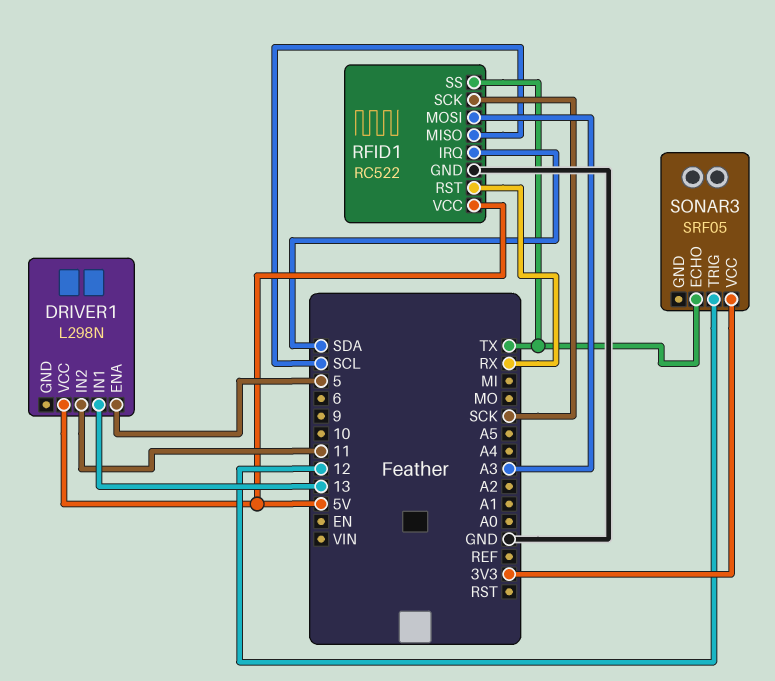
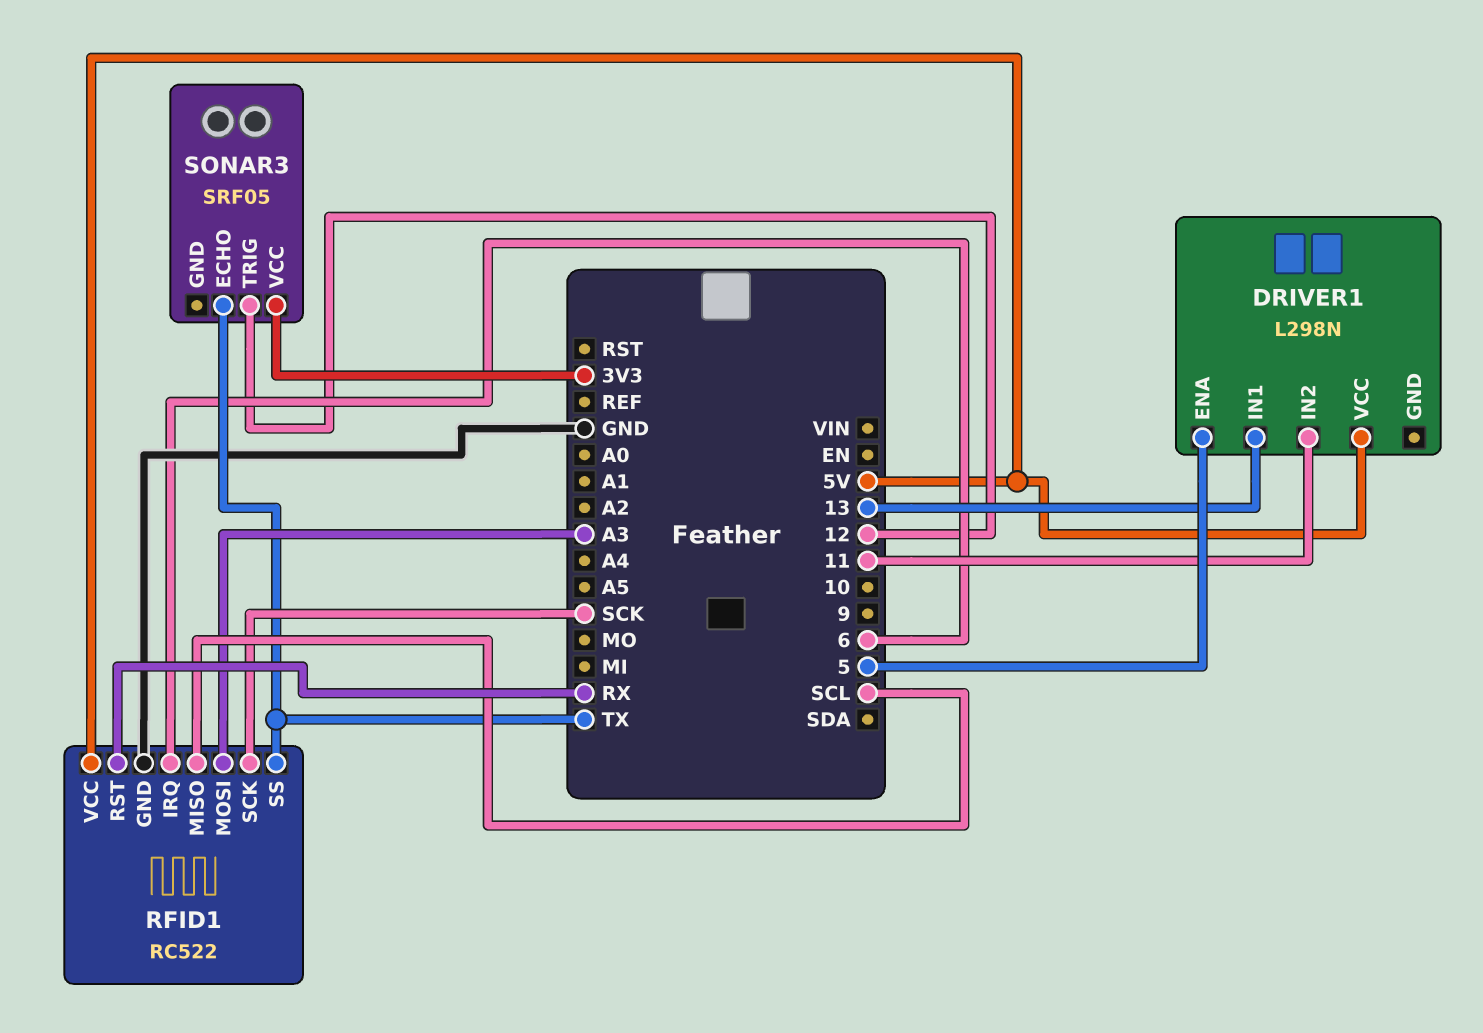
RFID1 pin IRQ: SDA -> 6

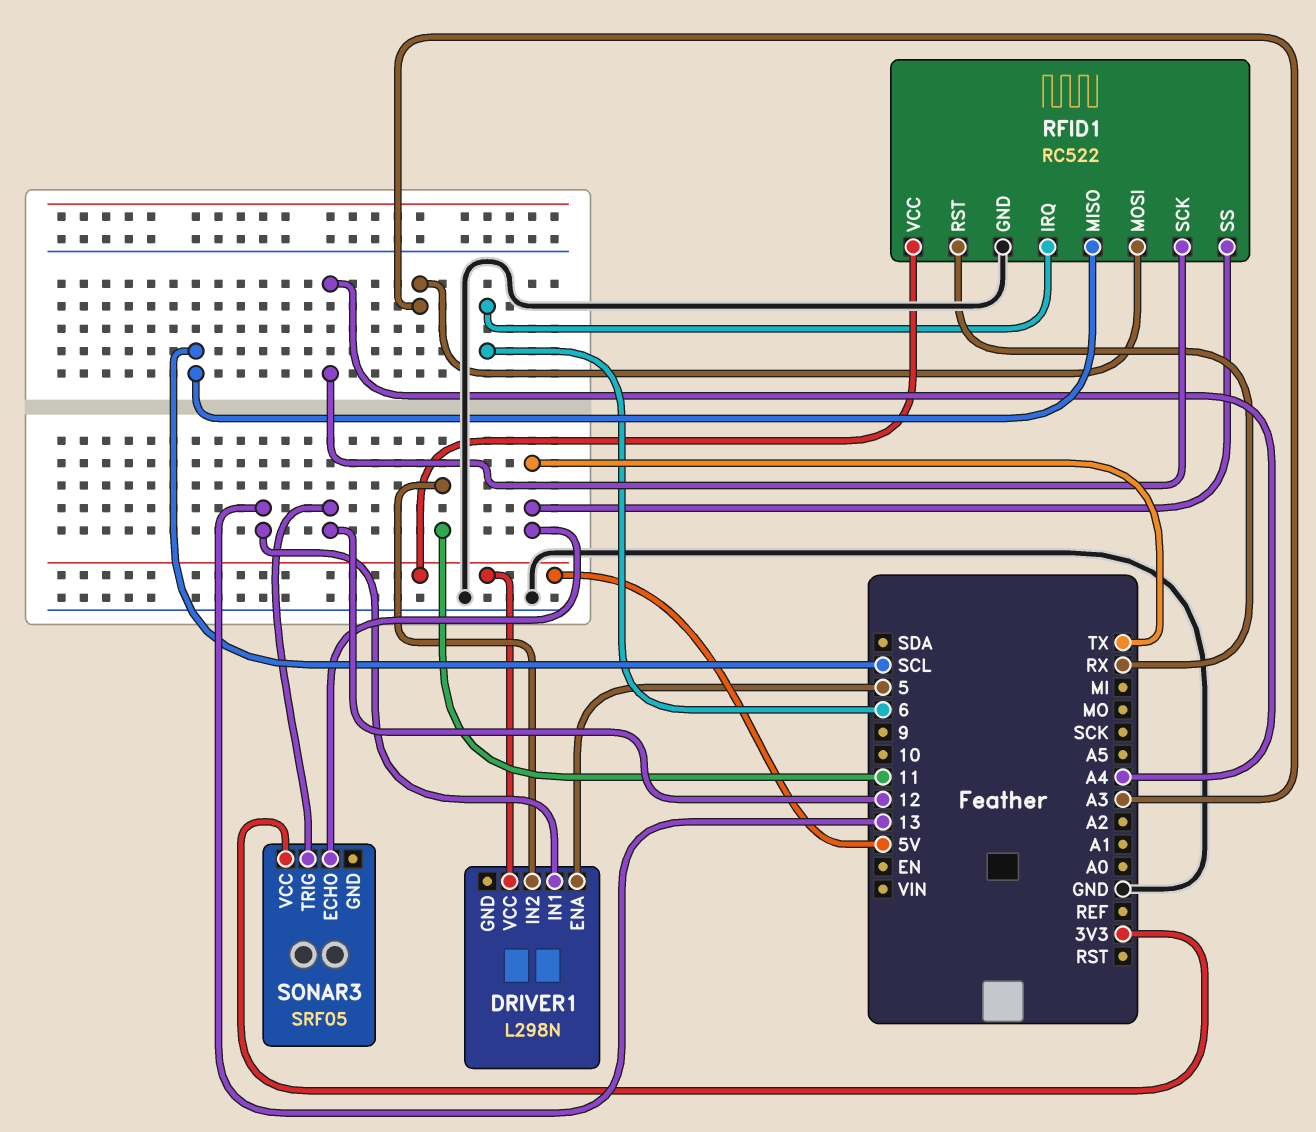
RFID1 pin SCK: SCK -> A4

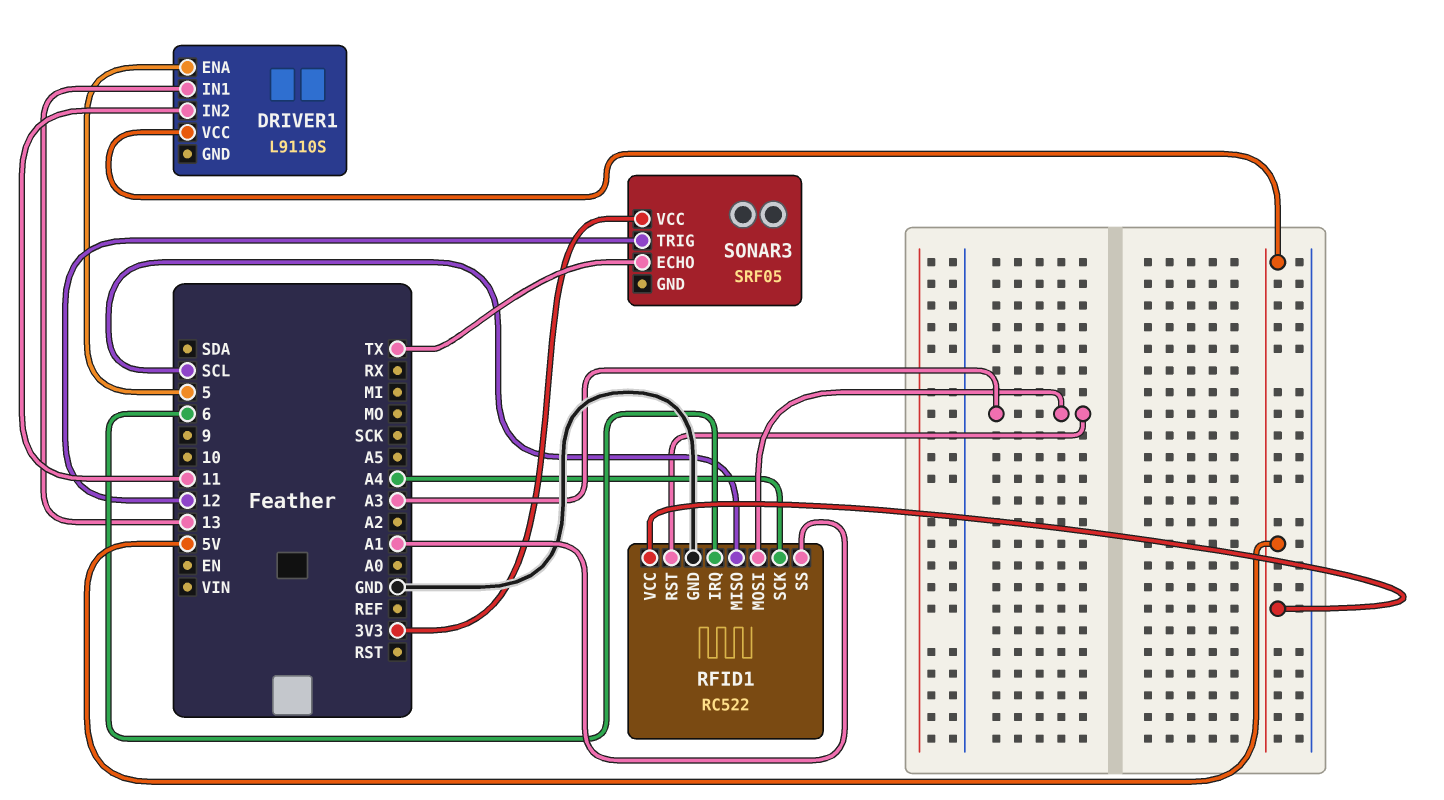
DRIVER1: L298N -> L9110S
RFID1 pin RST: RX -> A3
RFID1 pin SS: TX -> A1

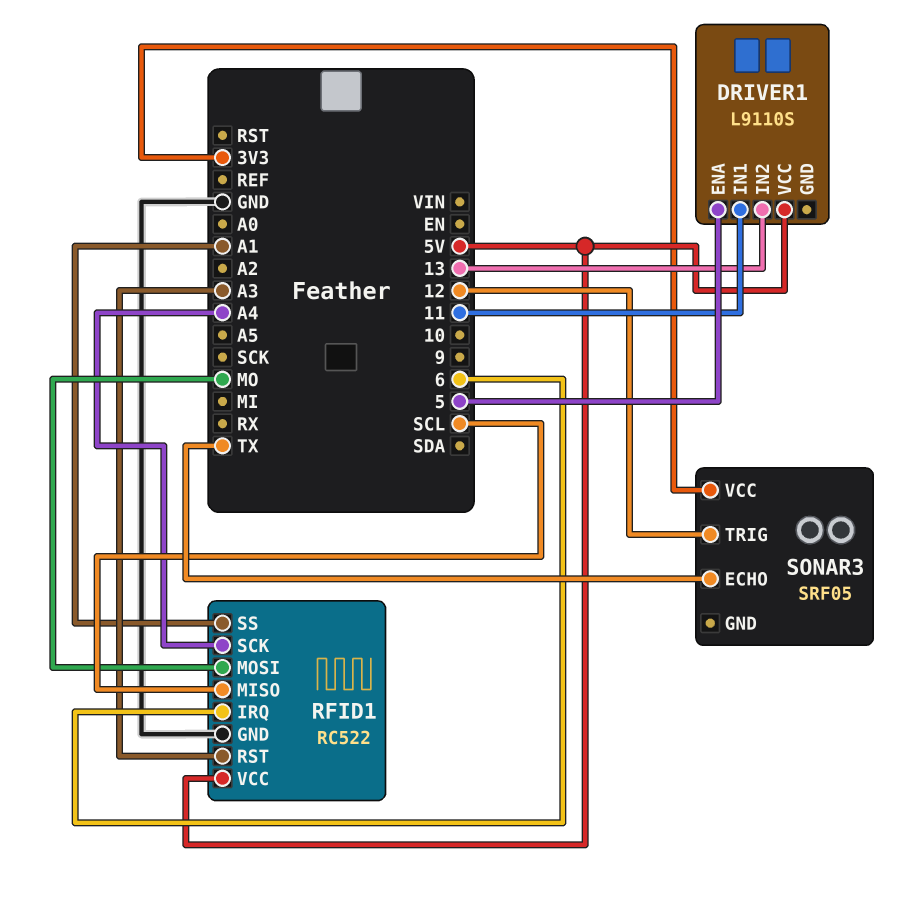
DRIVER1 pin IN1: 13 -> 11
DRIVER1 pin IN2: 11 -> 13
RFID1 pin MOSI: A3 -> MO

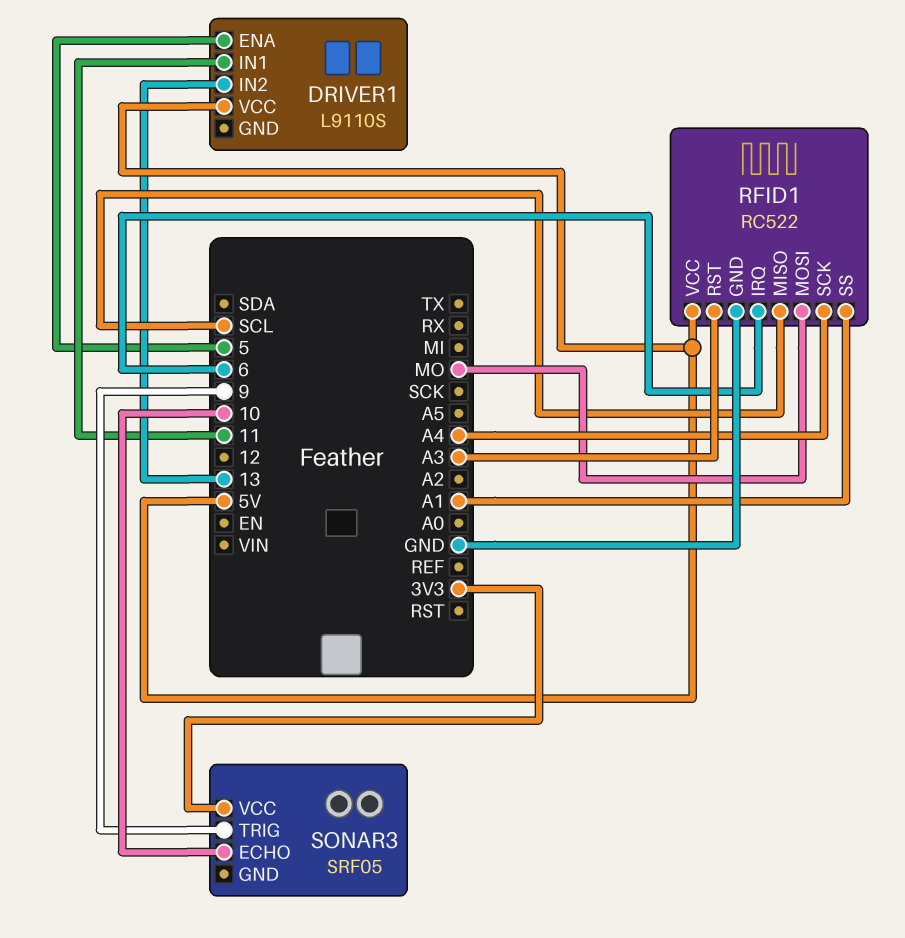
SONAR3 pin ECHO: TX -> 10
SONAR3 pin TRIG: 12 -> 9

